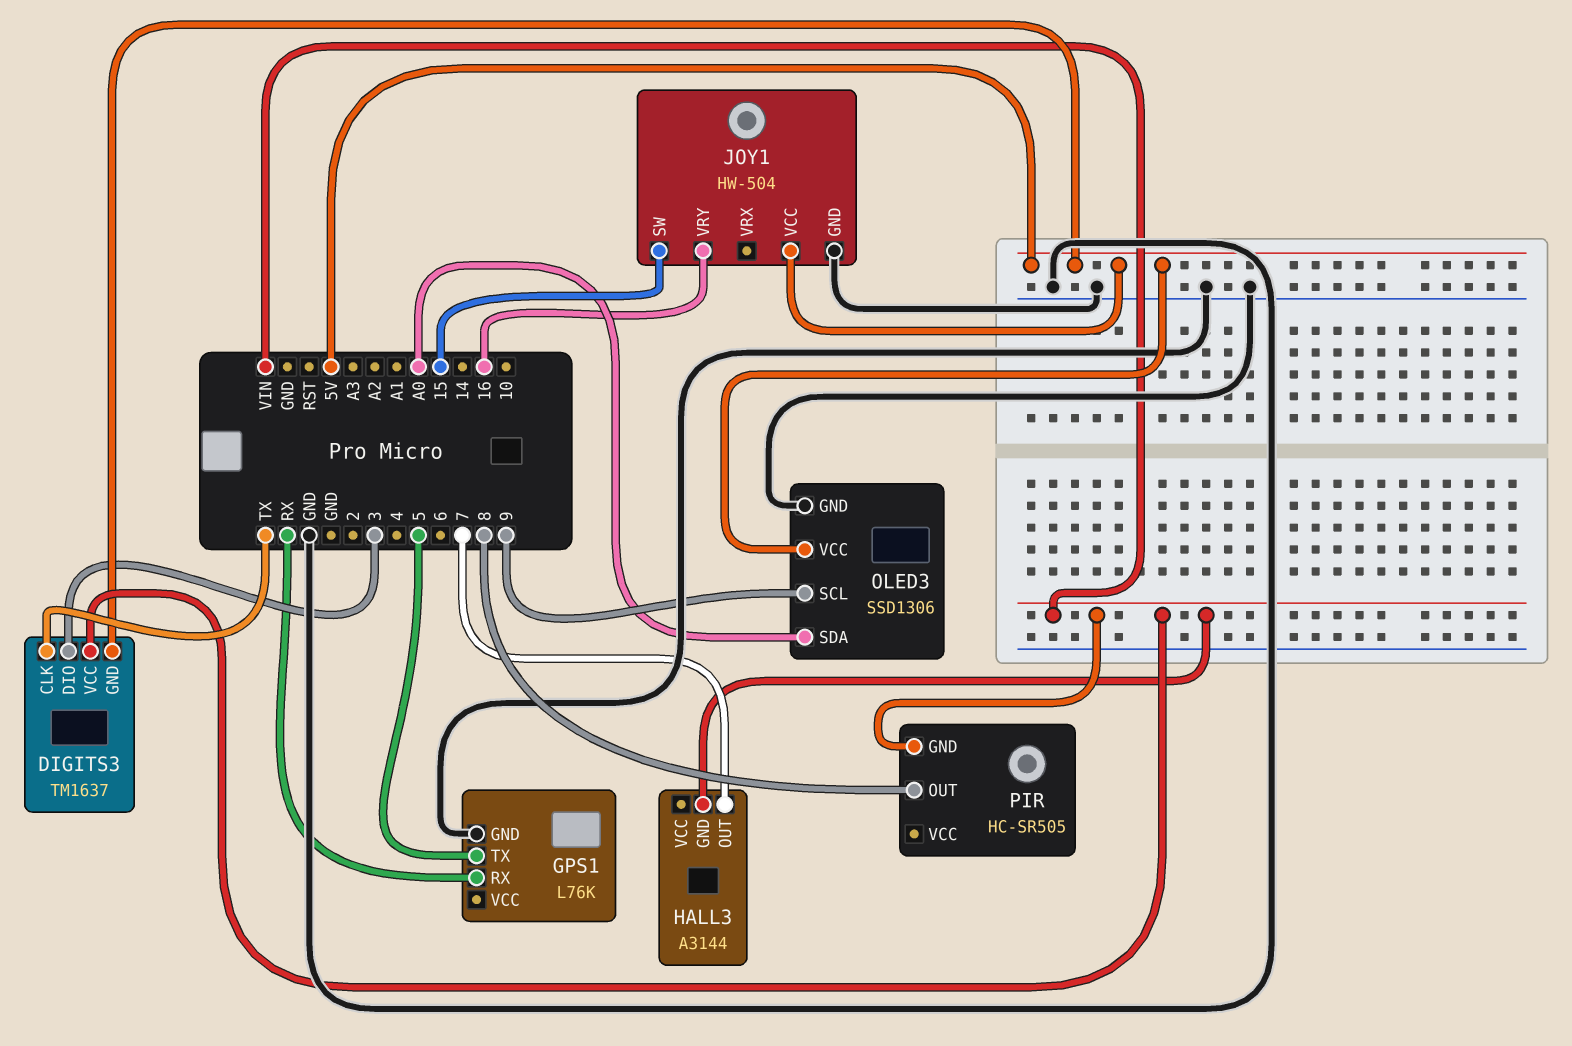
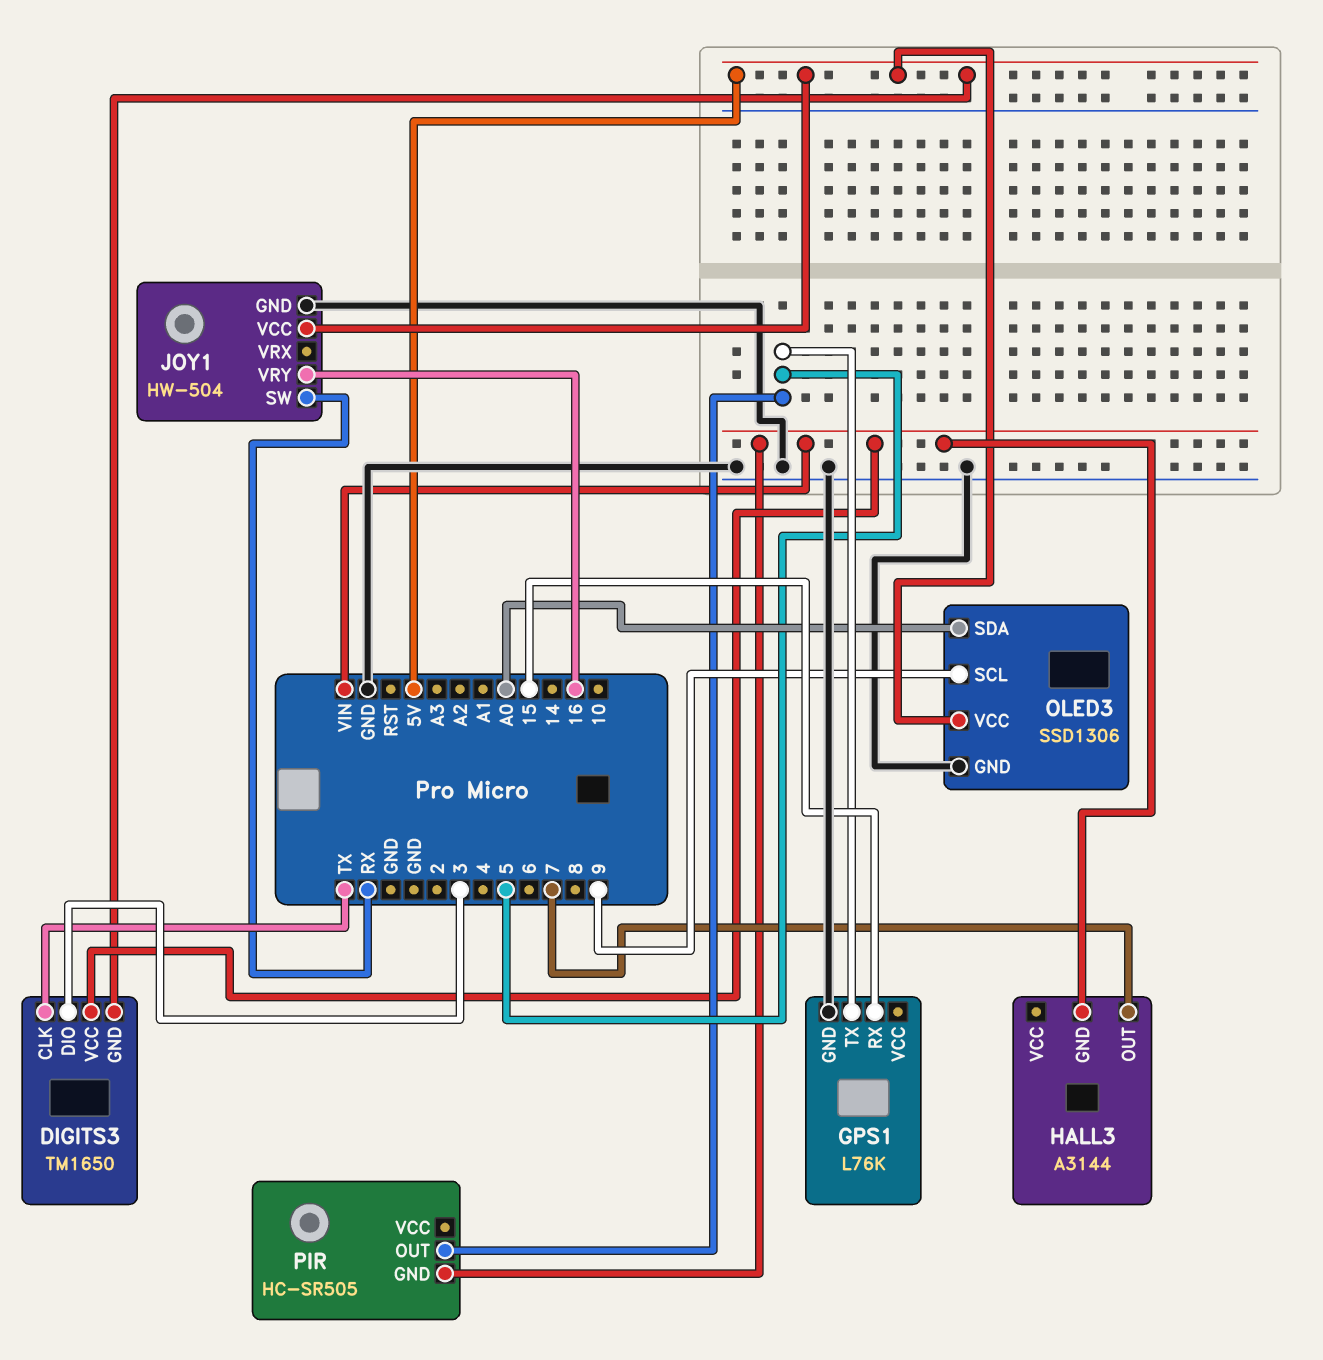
DIGITS3: TM1637 -> TM1650
GPS1 pin RX: RX -> 15
JOY1 pin SW: 15 -> RX
PIR pin OUT: 8 -> 5

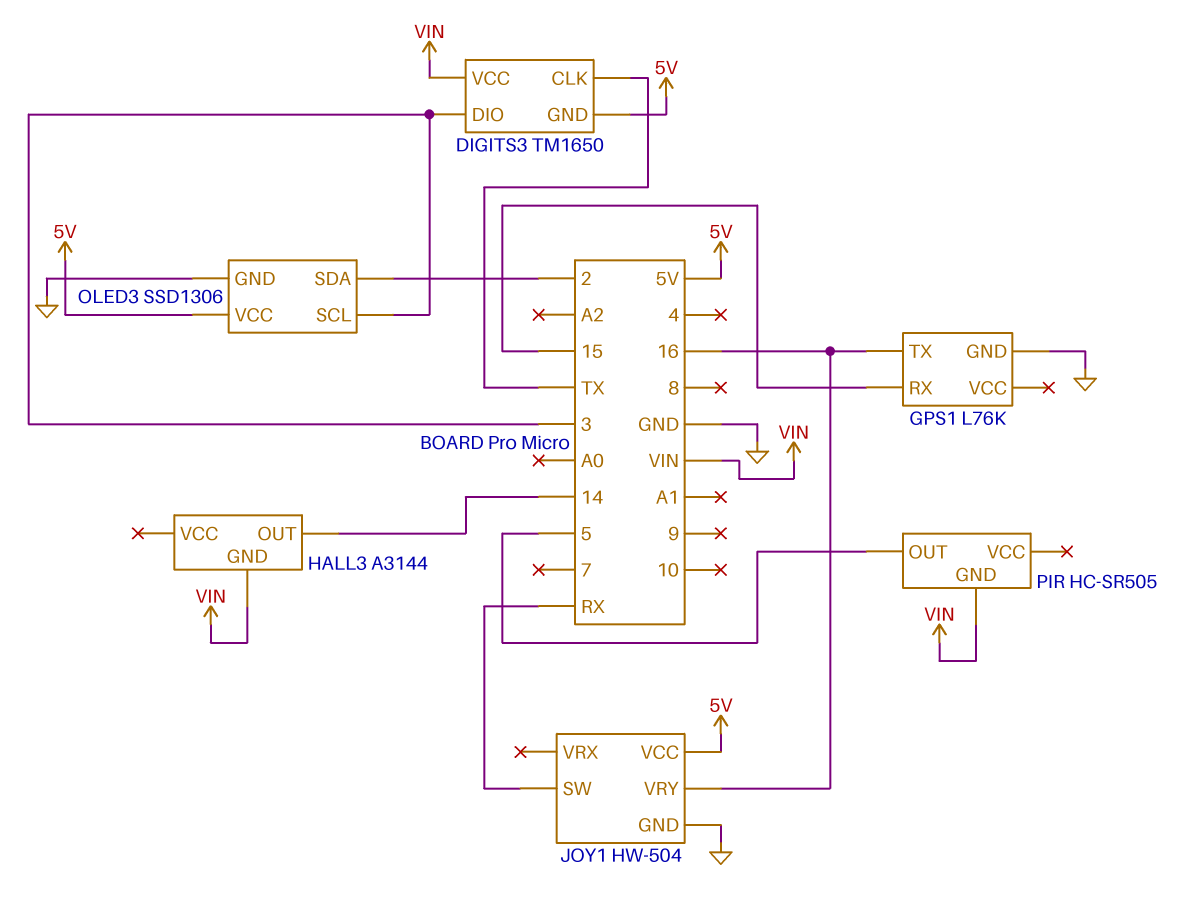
GPS1 pin TX: 5 -> 16
HALL3 pin OUT: 7 -> 14
OLED3 pin SCL: 9 -> 3
OLED3 pin SDA: A0 -> 2

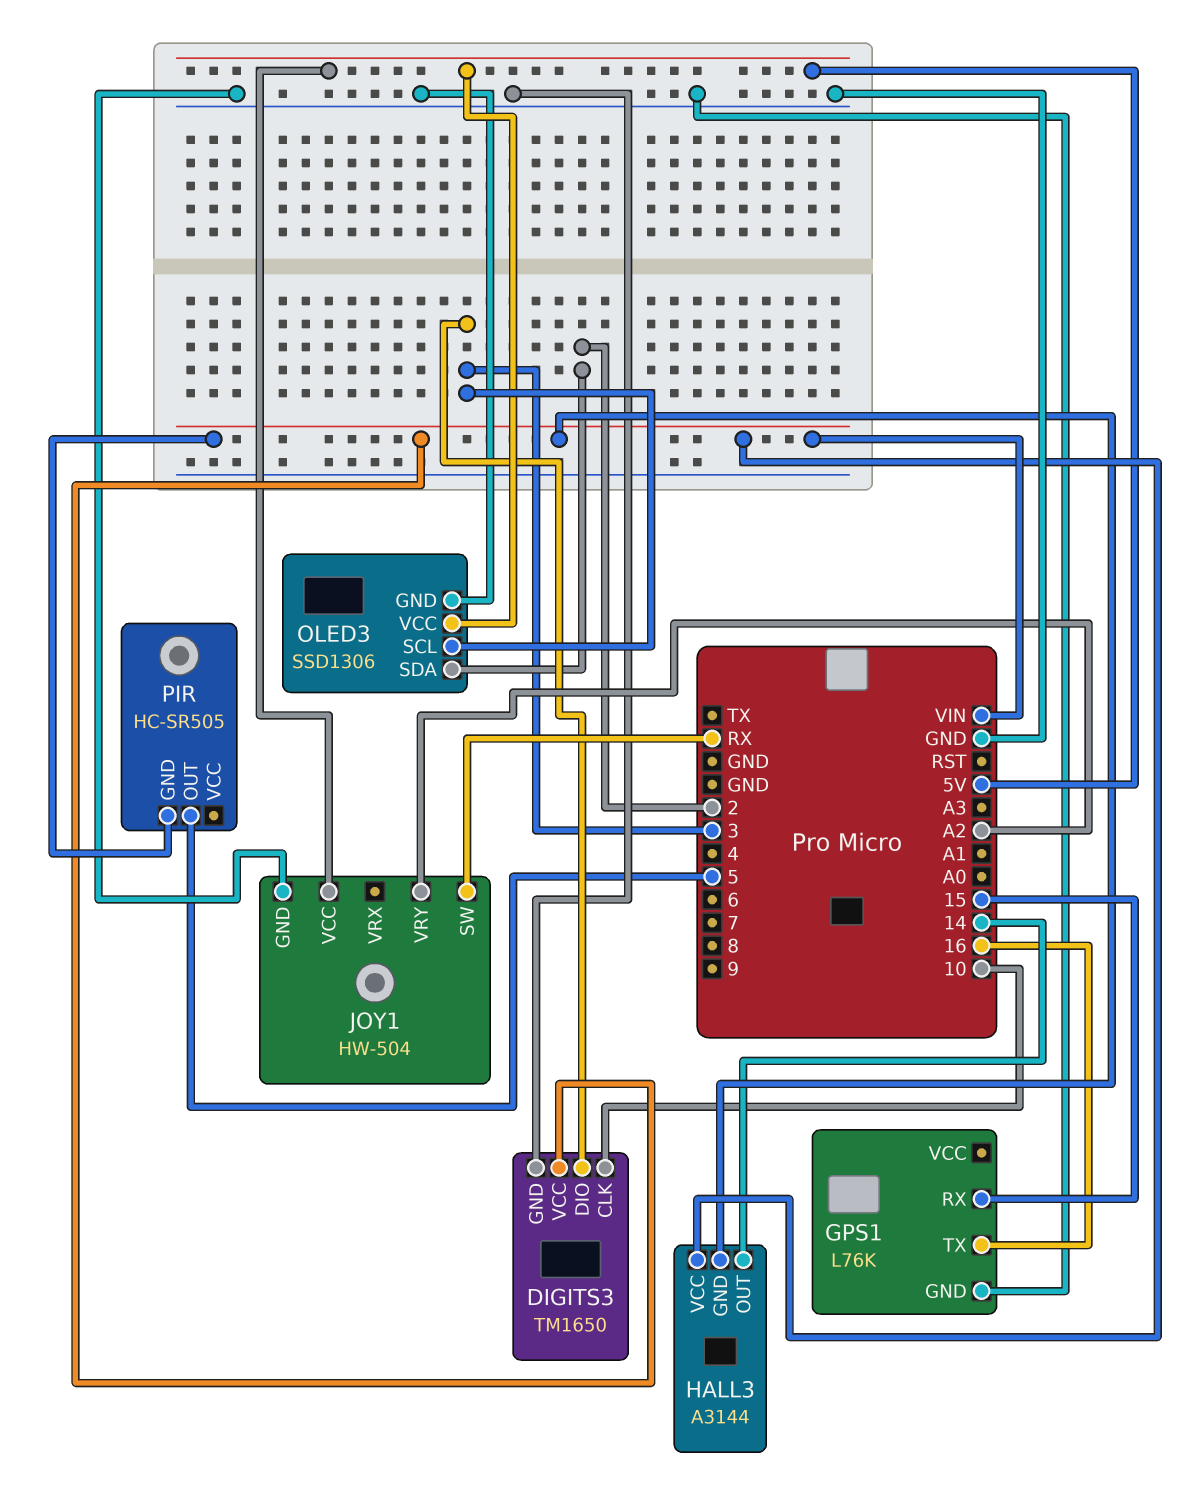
DIGITS3 pin CLK: TX -> 10
DIGITS3 pin GND: 5V -> GND
HALL3 pin VCC: none -> VIN
JOY1 pin VRY: 16 -> A2

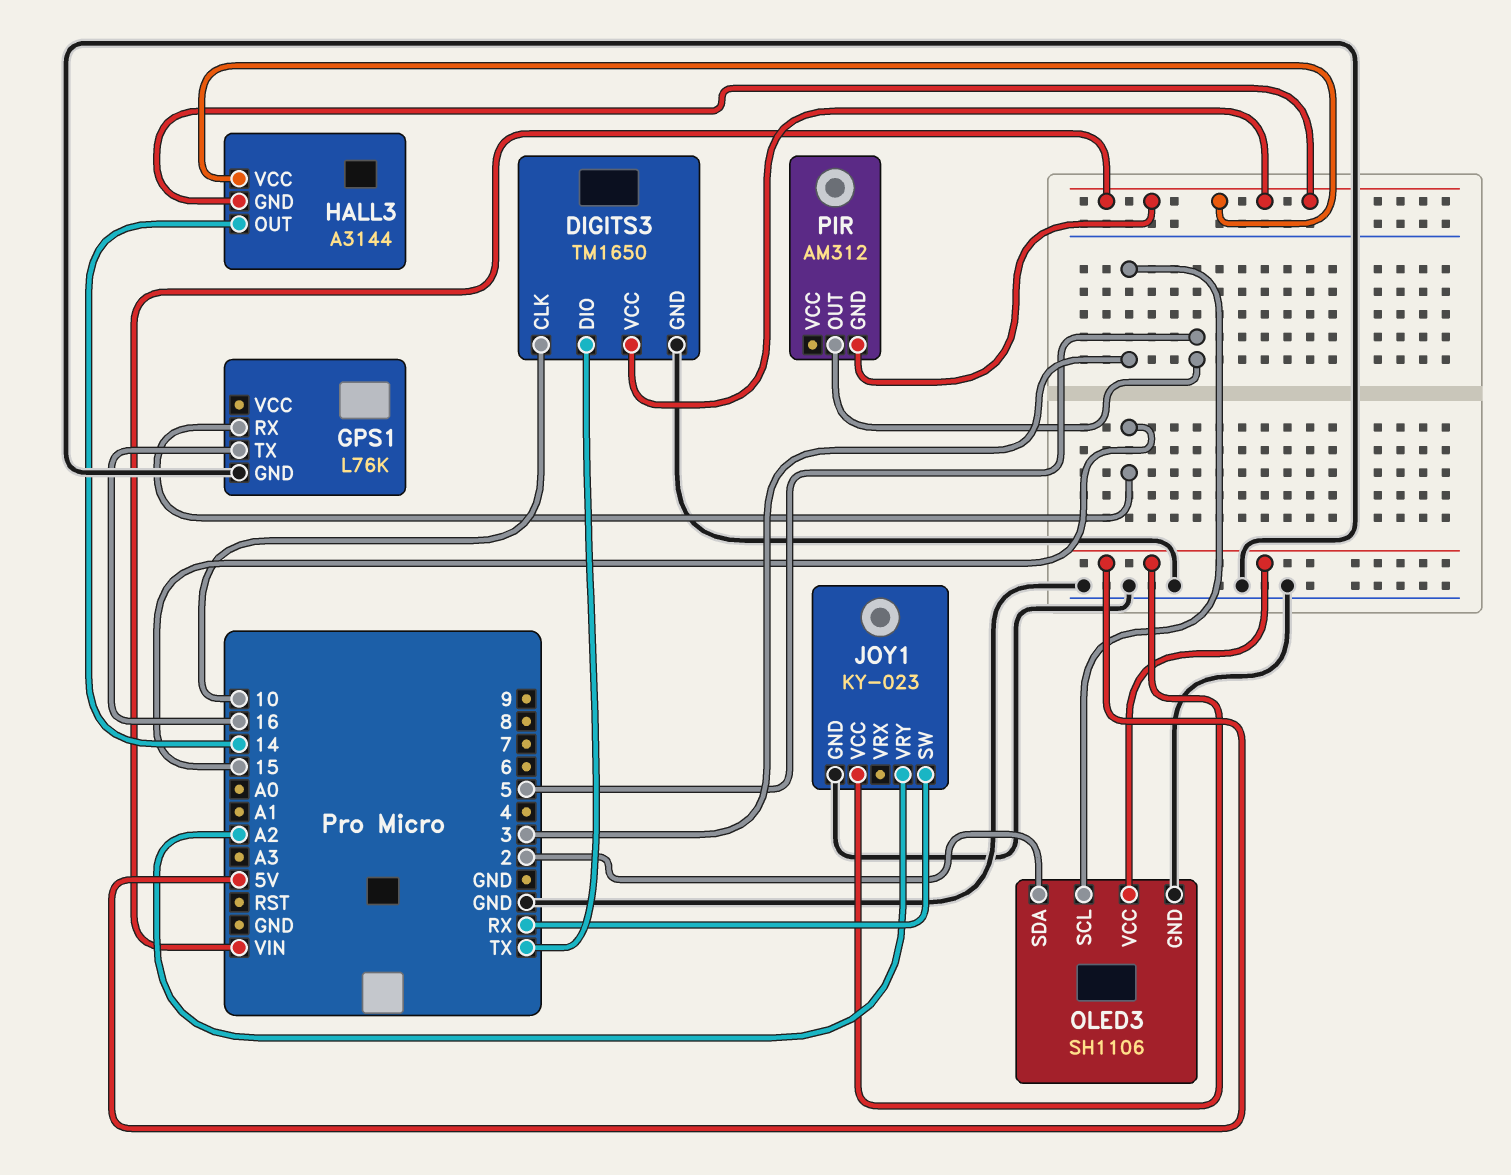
DIGITS3 pin DIO: 3 -> TX
JOY1: HW-504 -> KY-023
OLED3: SSD1306 -> SH1106
PIR: HC-SR505 -> AM312

